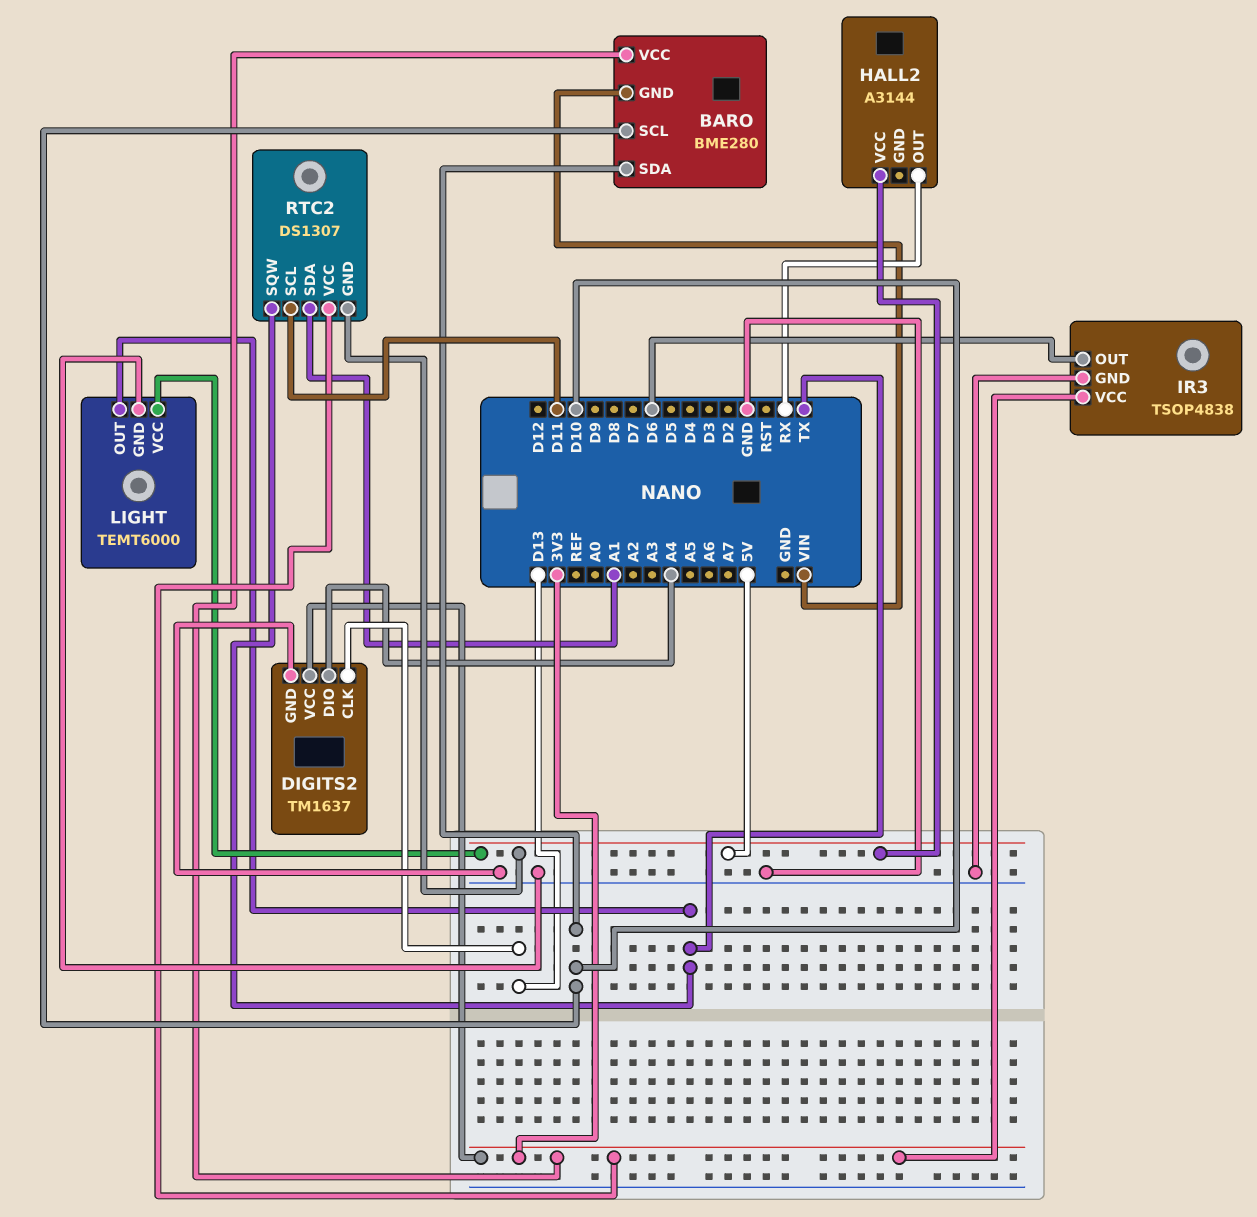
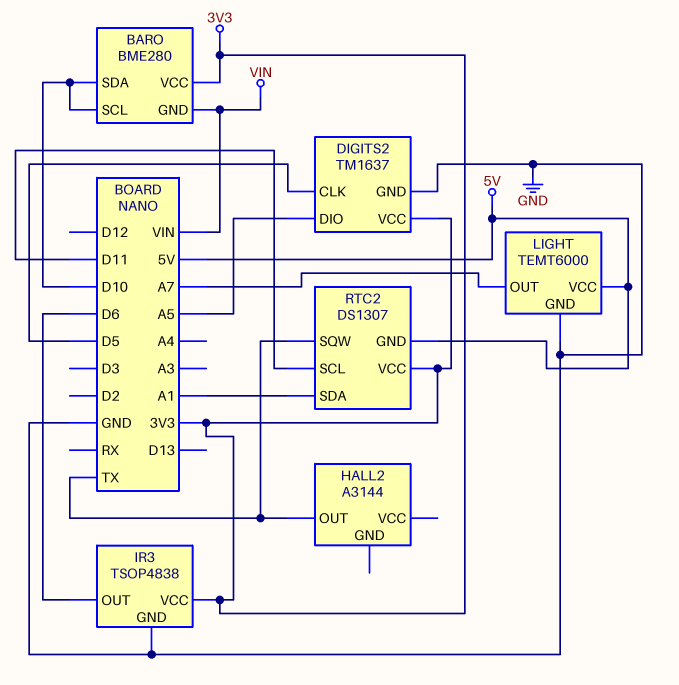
DIGITS2 pin CLK: D13 -> D5
DIGITS2 pin DIO: A4 -> A5
HALL2 pin OUT: RX -> TX
HALL2 pin VCC: 5V -> none
LIGHT pin OUT: TX -> A7

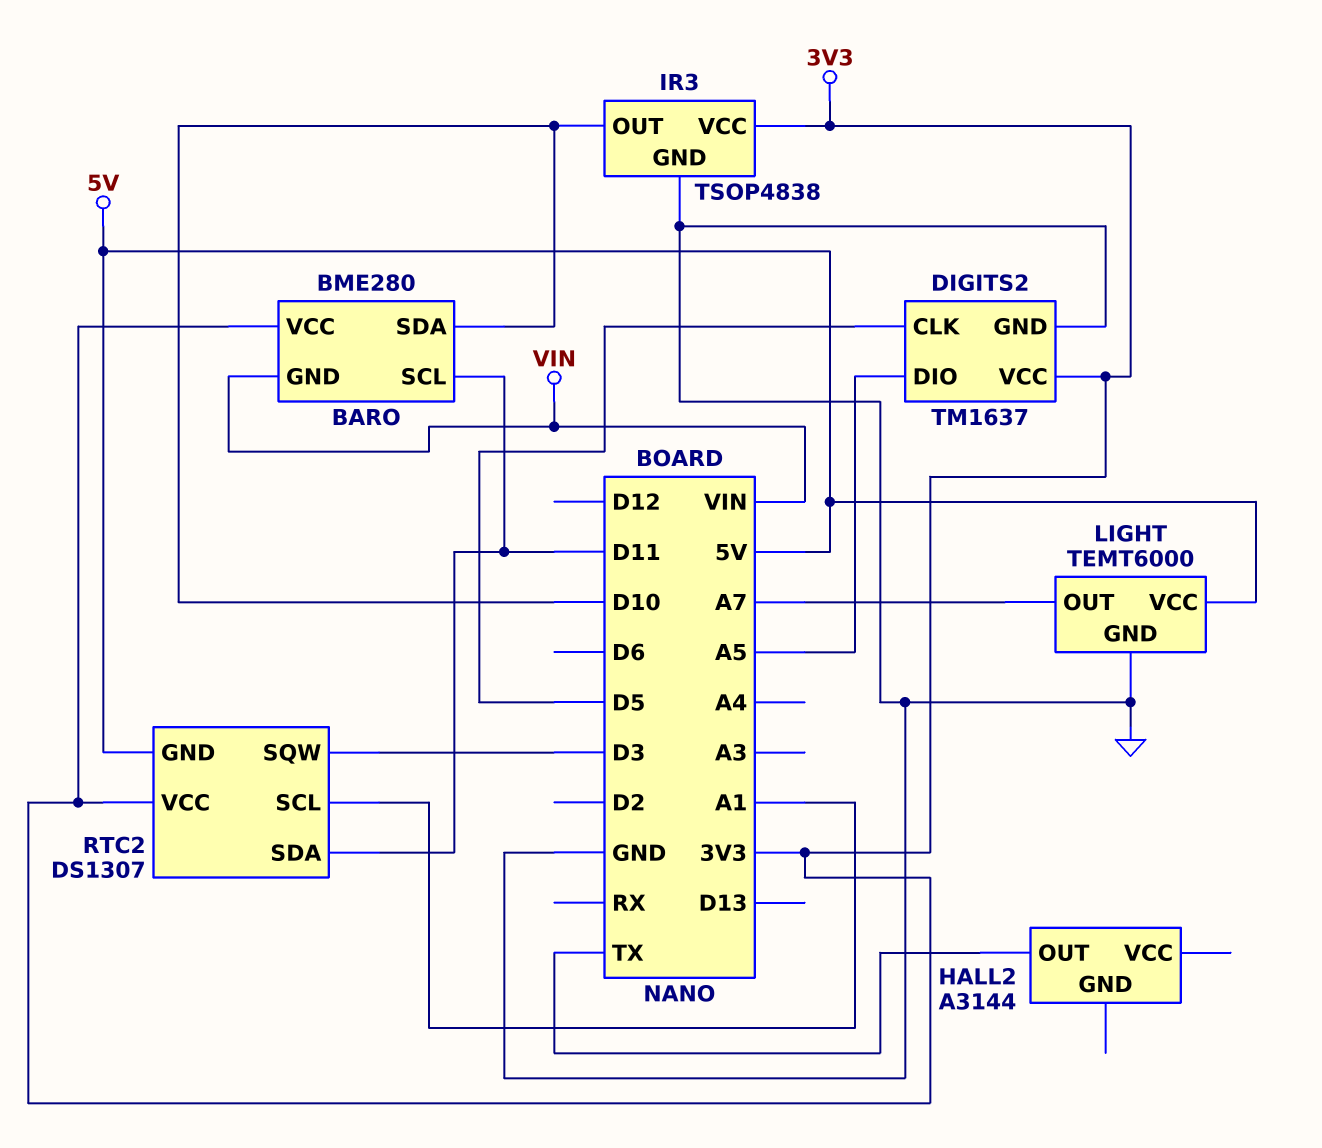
BARO pin SCL: D10 -> D11
IR3 pin OUT: D6 -> D10
RTC2 pin SCL: D11 -> A1
RTC2 pin SDA: A1 -> D11
RTC2 pin SQW: TX -> D3

